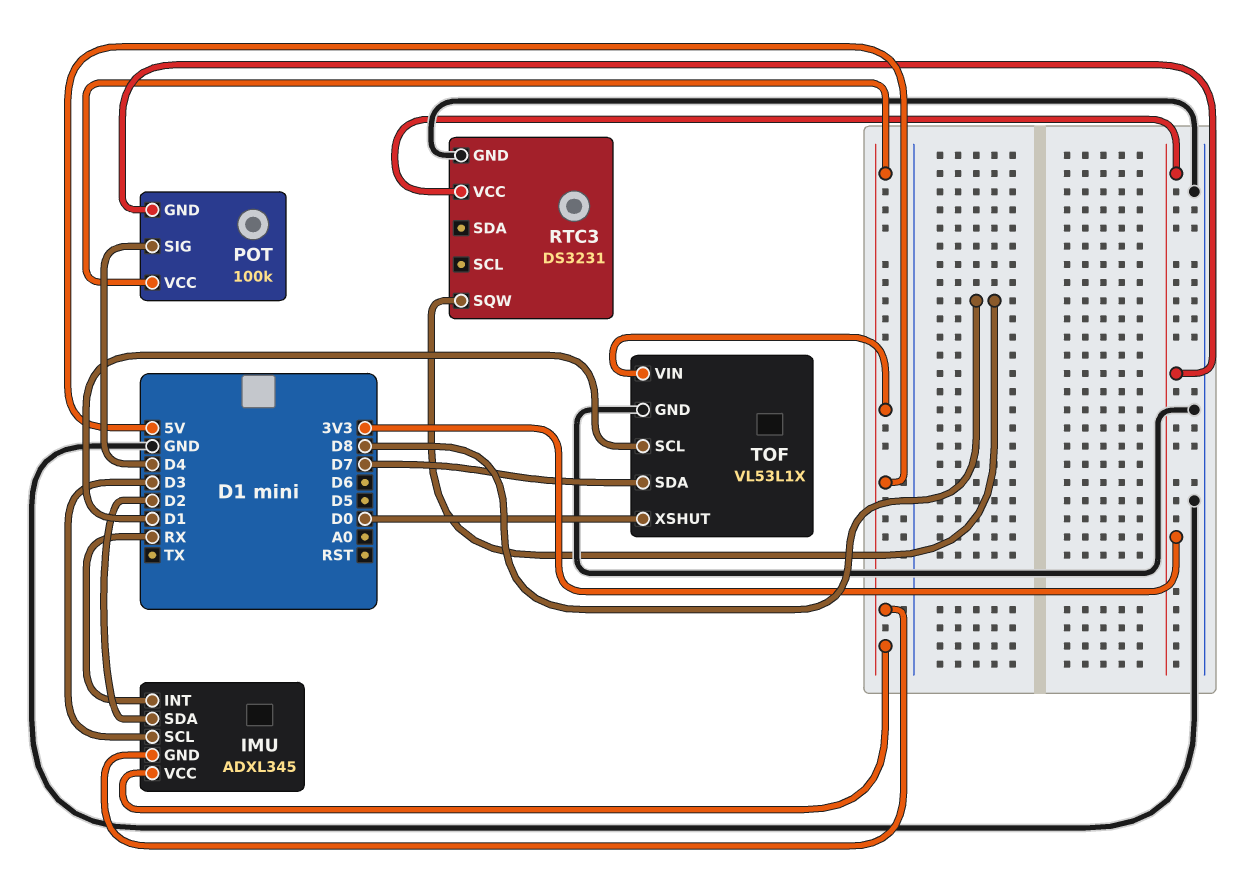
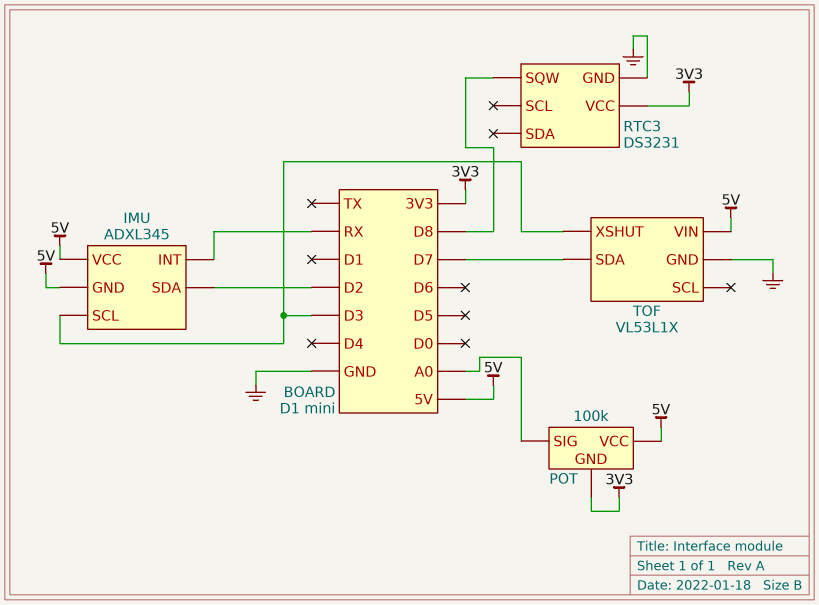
POT pin SIG: D4 -> A0
TOF pin SCL: D1 -> none
TOF pin XSHUT: D0 -> D3

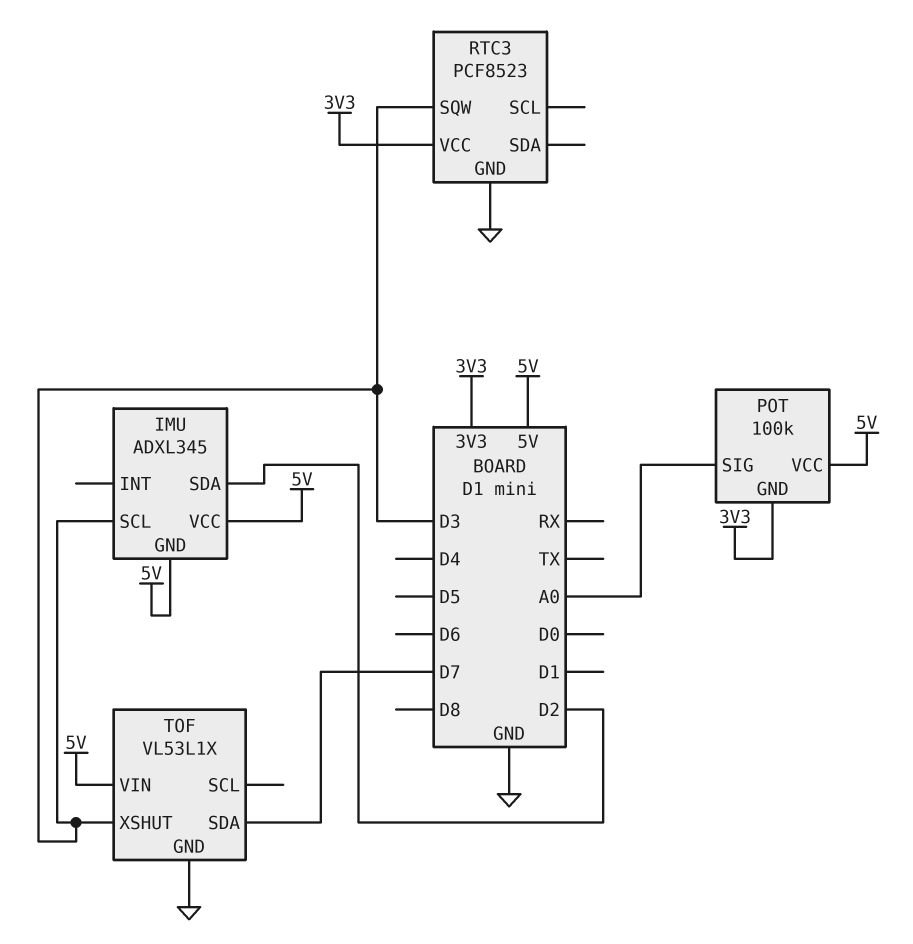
IMU pin INT: RX -> none
RTC3: DS3231 -> PCF8523
RTC3 pin SQW: D8 -> D3

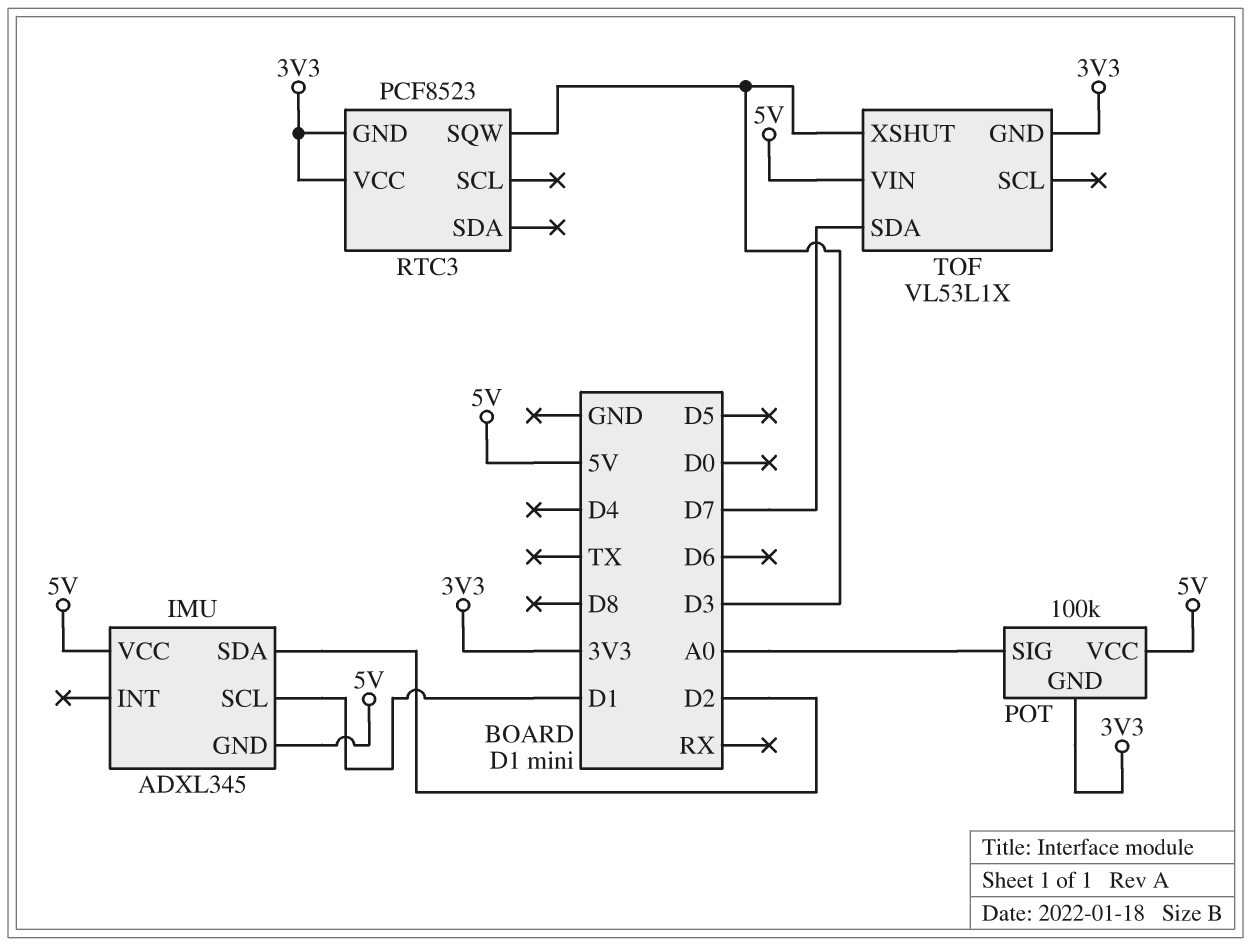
IMU pin SCL: D3 -> D1
RTC3 pin GND: GND -> 3V3
TOF pin GND: GND -> 3V3

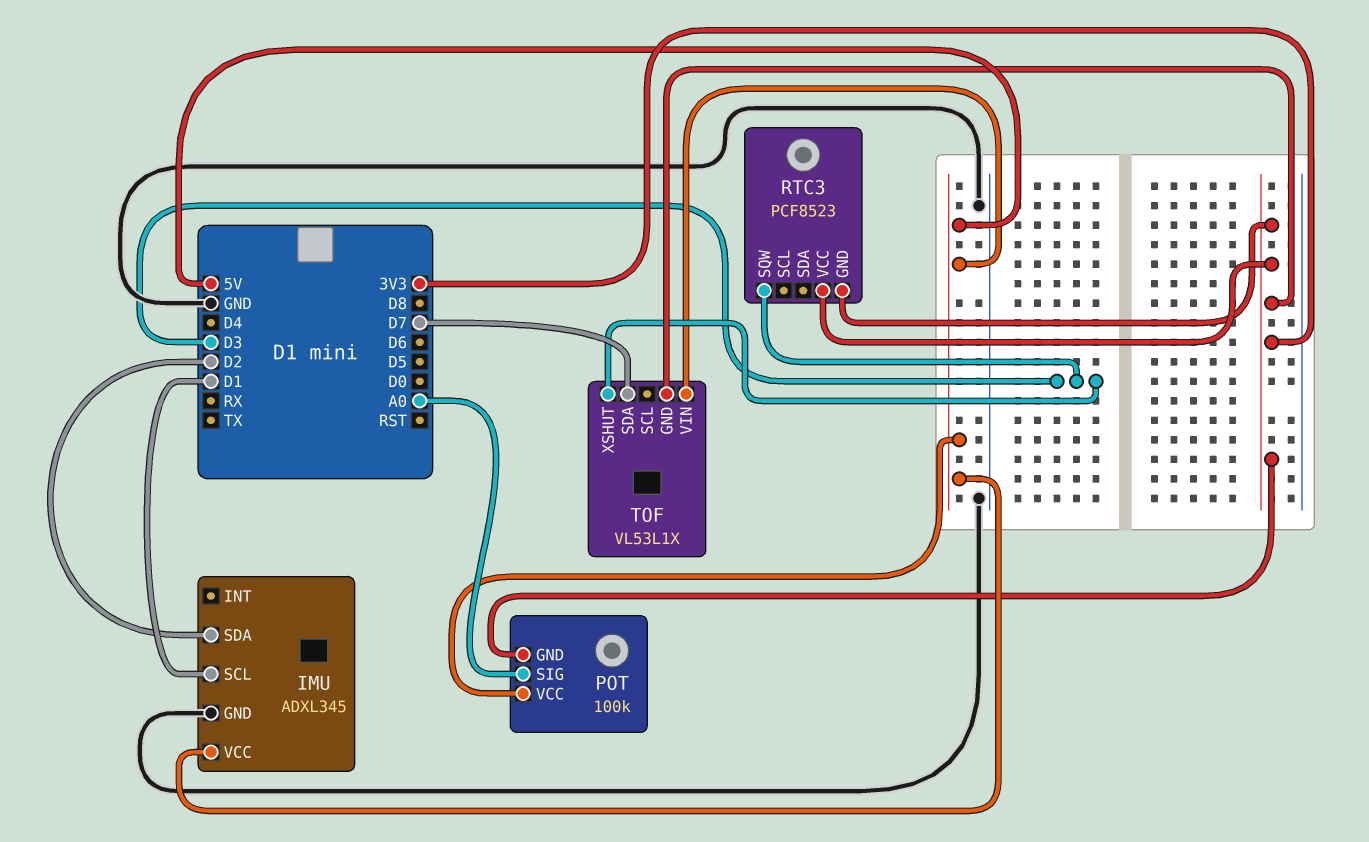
IMU pin GND: 5V -> GND

